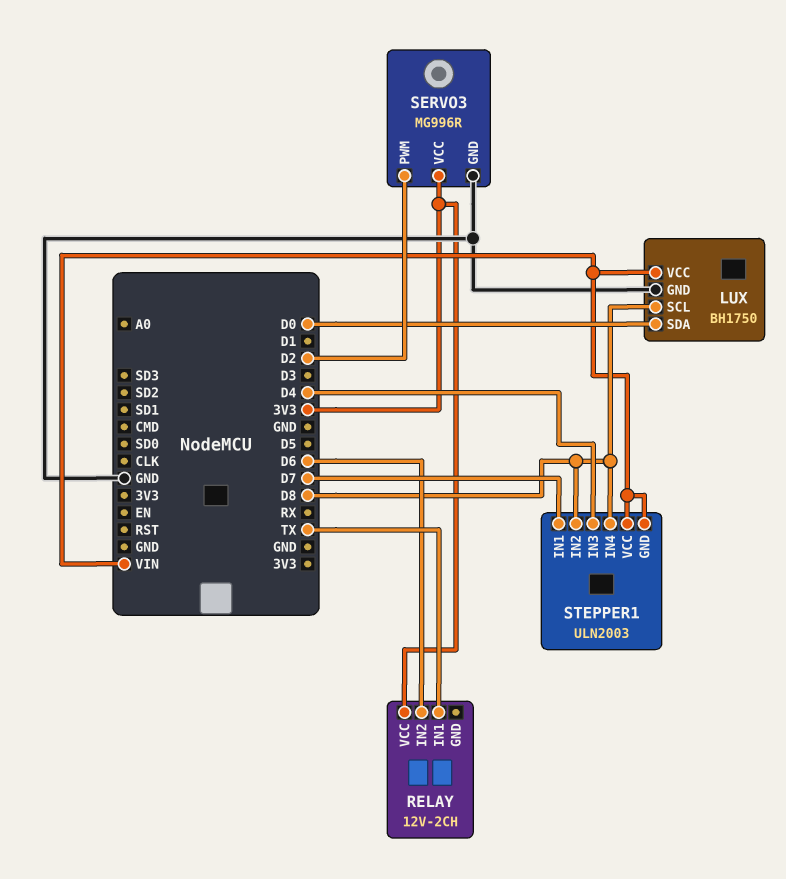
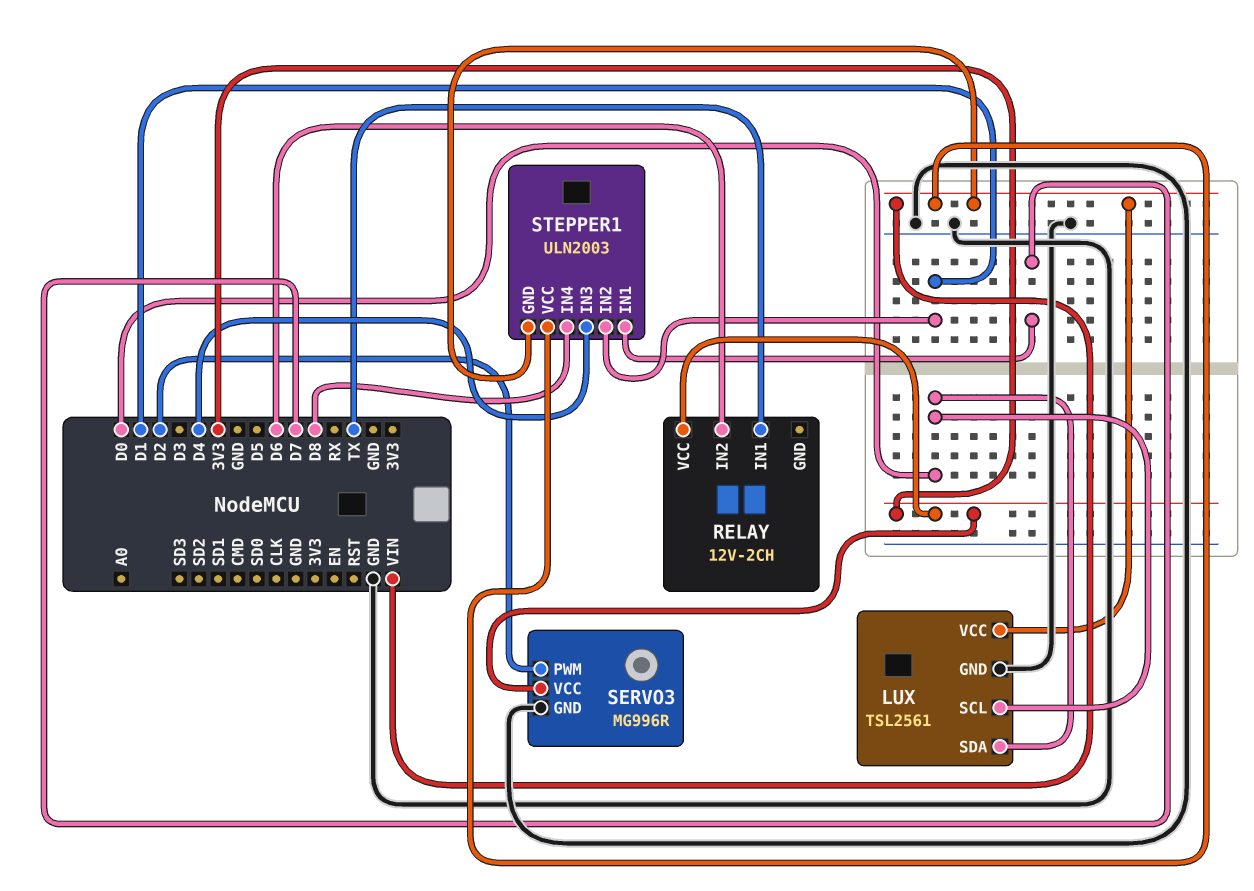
LUX: BH1750 -> TSL2561
LUX pin SCL: D8 -> D0
STEPPER1 pin IN2: D8 -> D1

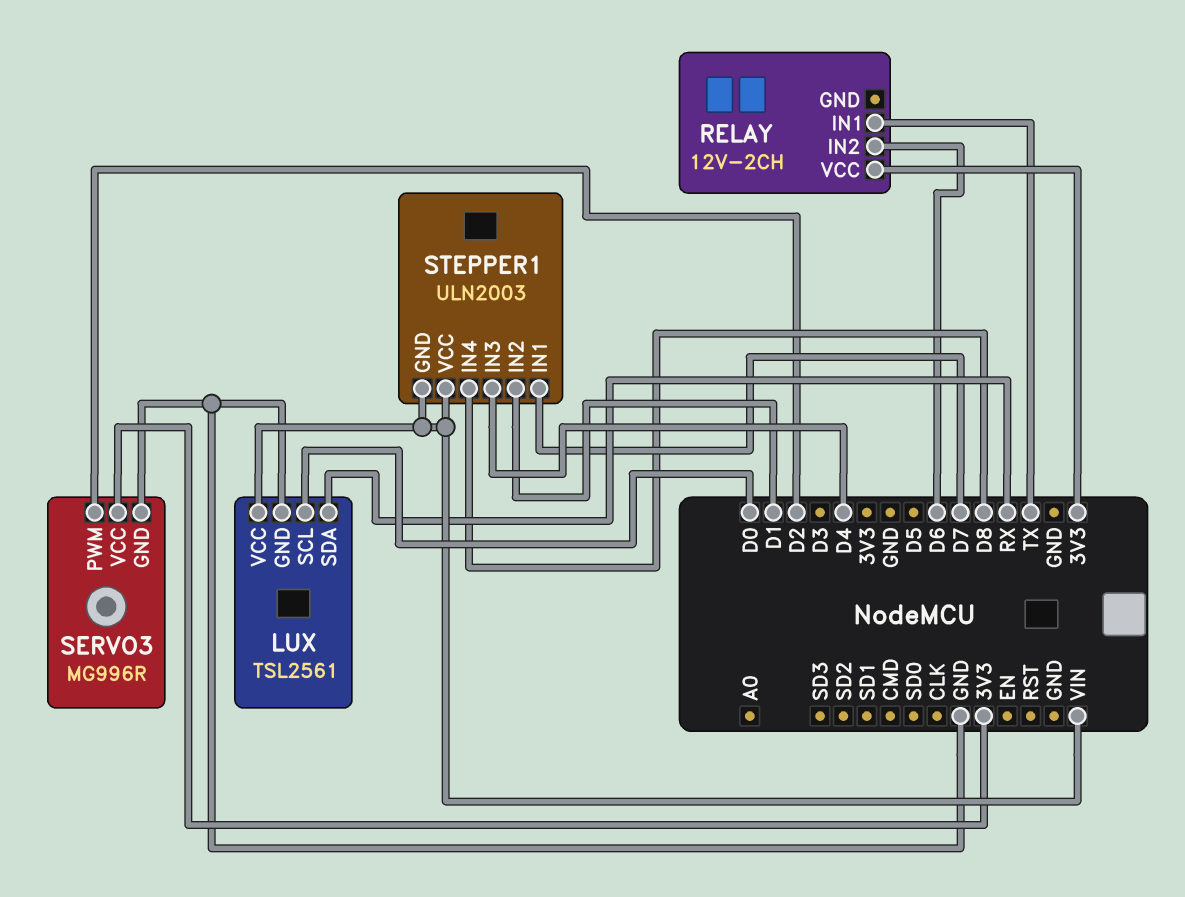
LUX pin SDA: D0 -> RX

